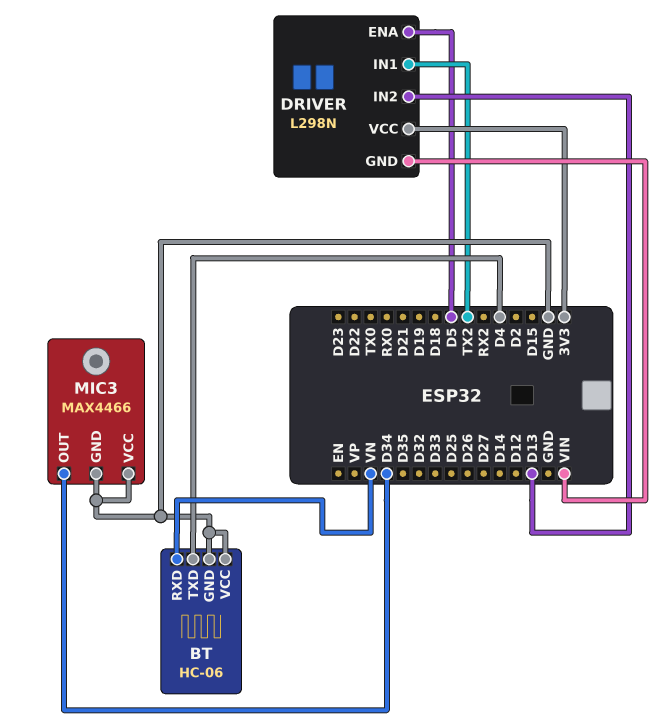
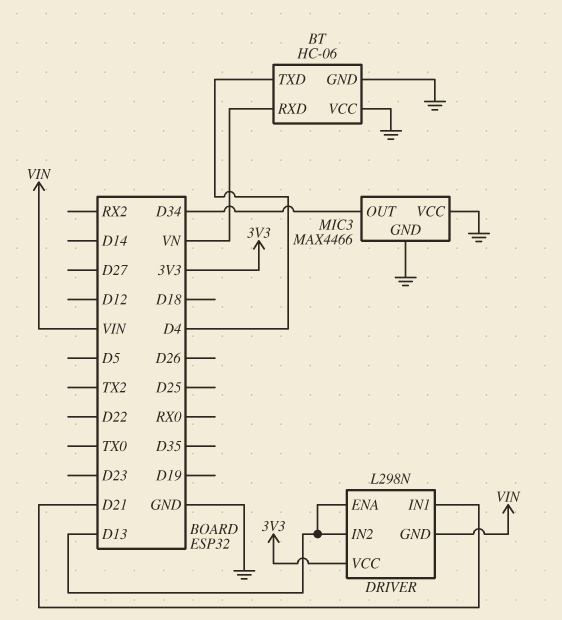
DRIVER pin ENA: D5 -> D13
DRIVER pin IN1: TX2 -> D21

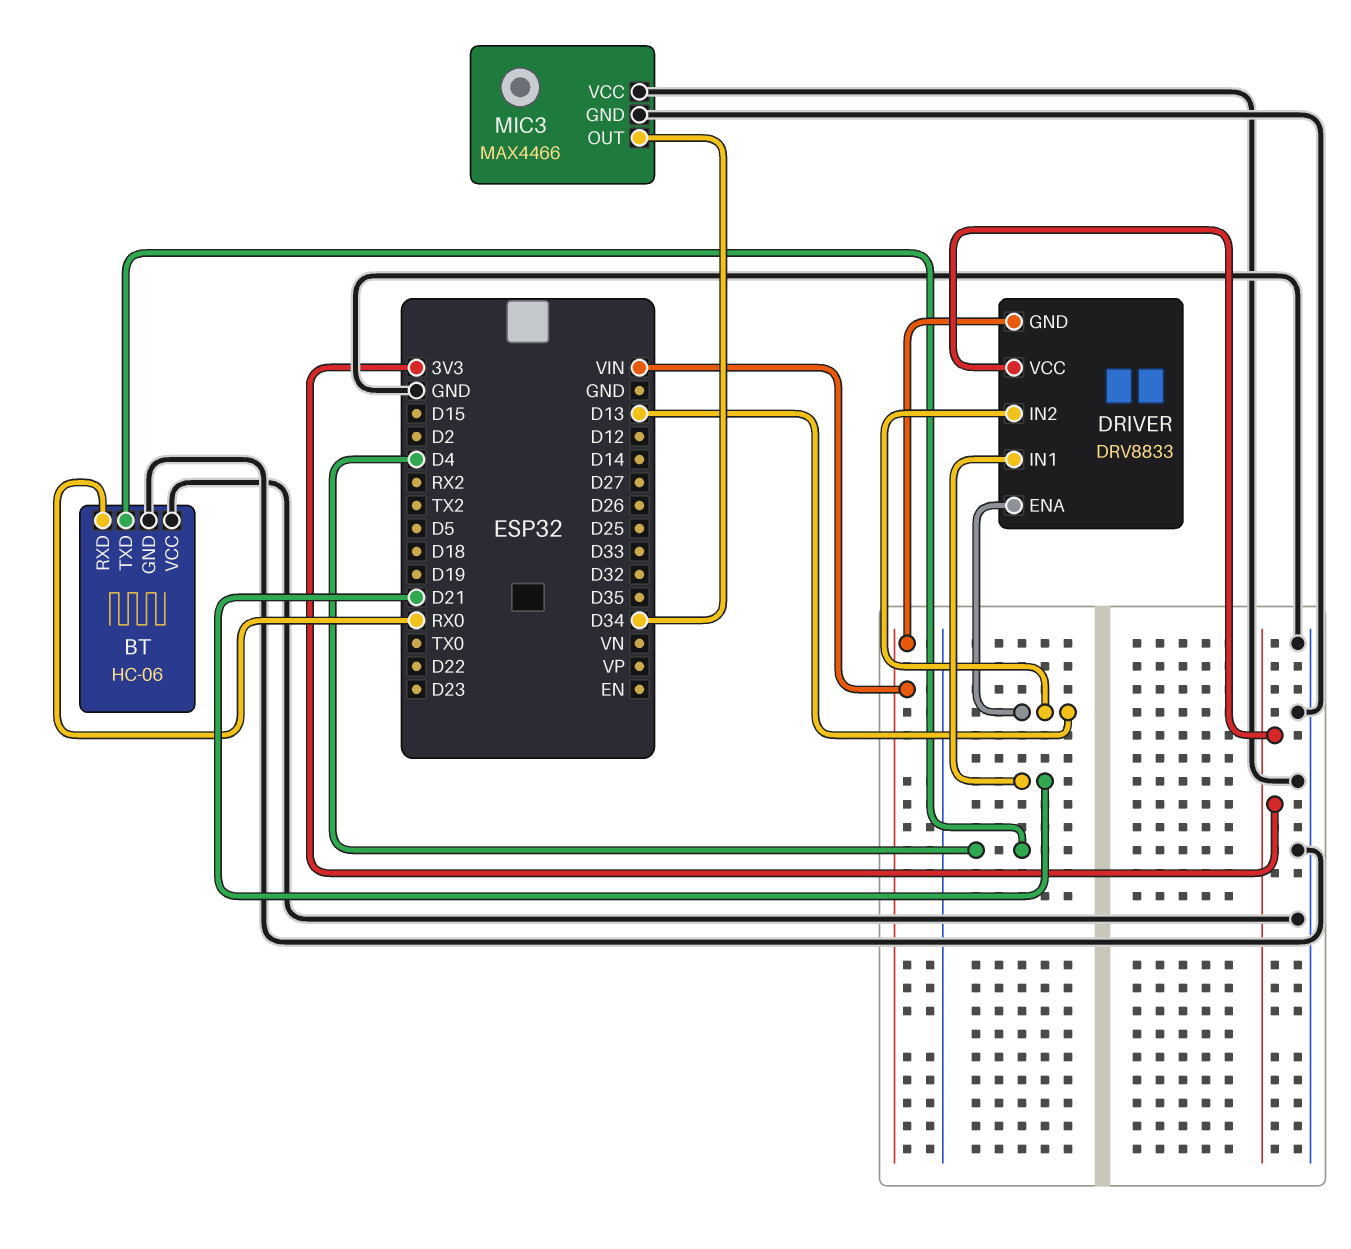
BT pin RXD: VN -> RX0
DRIVER: L298N -> DRV8833

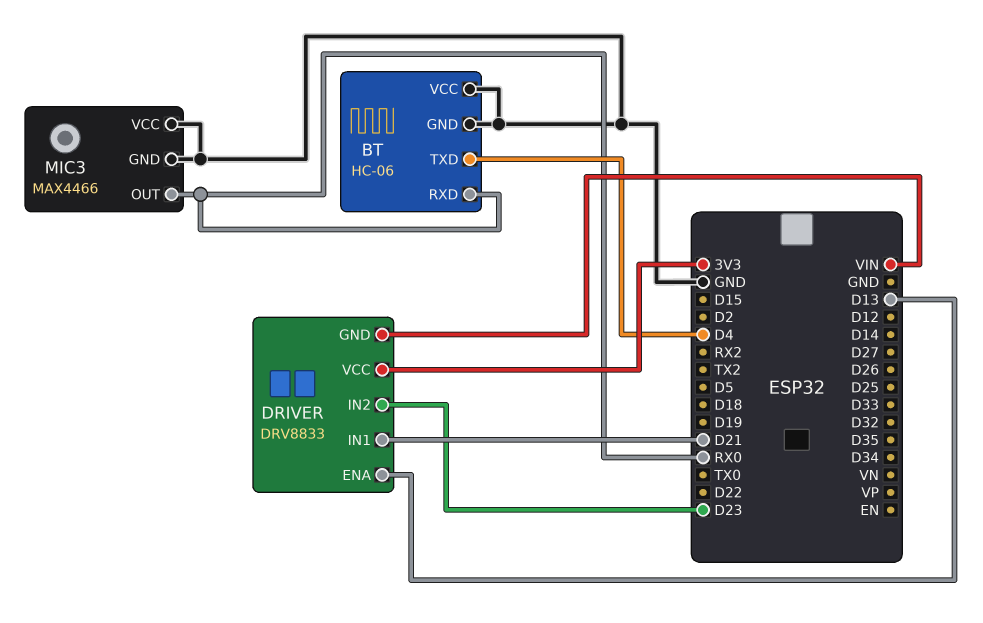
DRIVER pin IN2: D13 -> D23
MIC3 pin OUT: D34 -> RX0

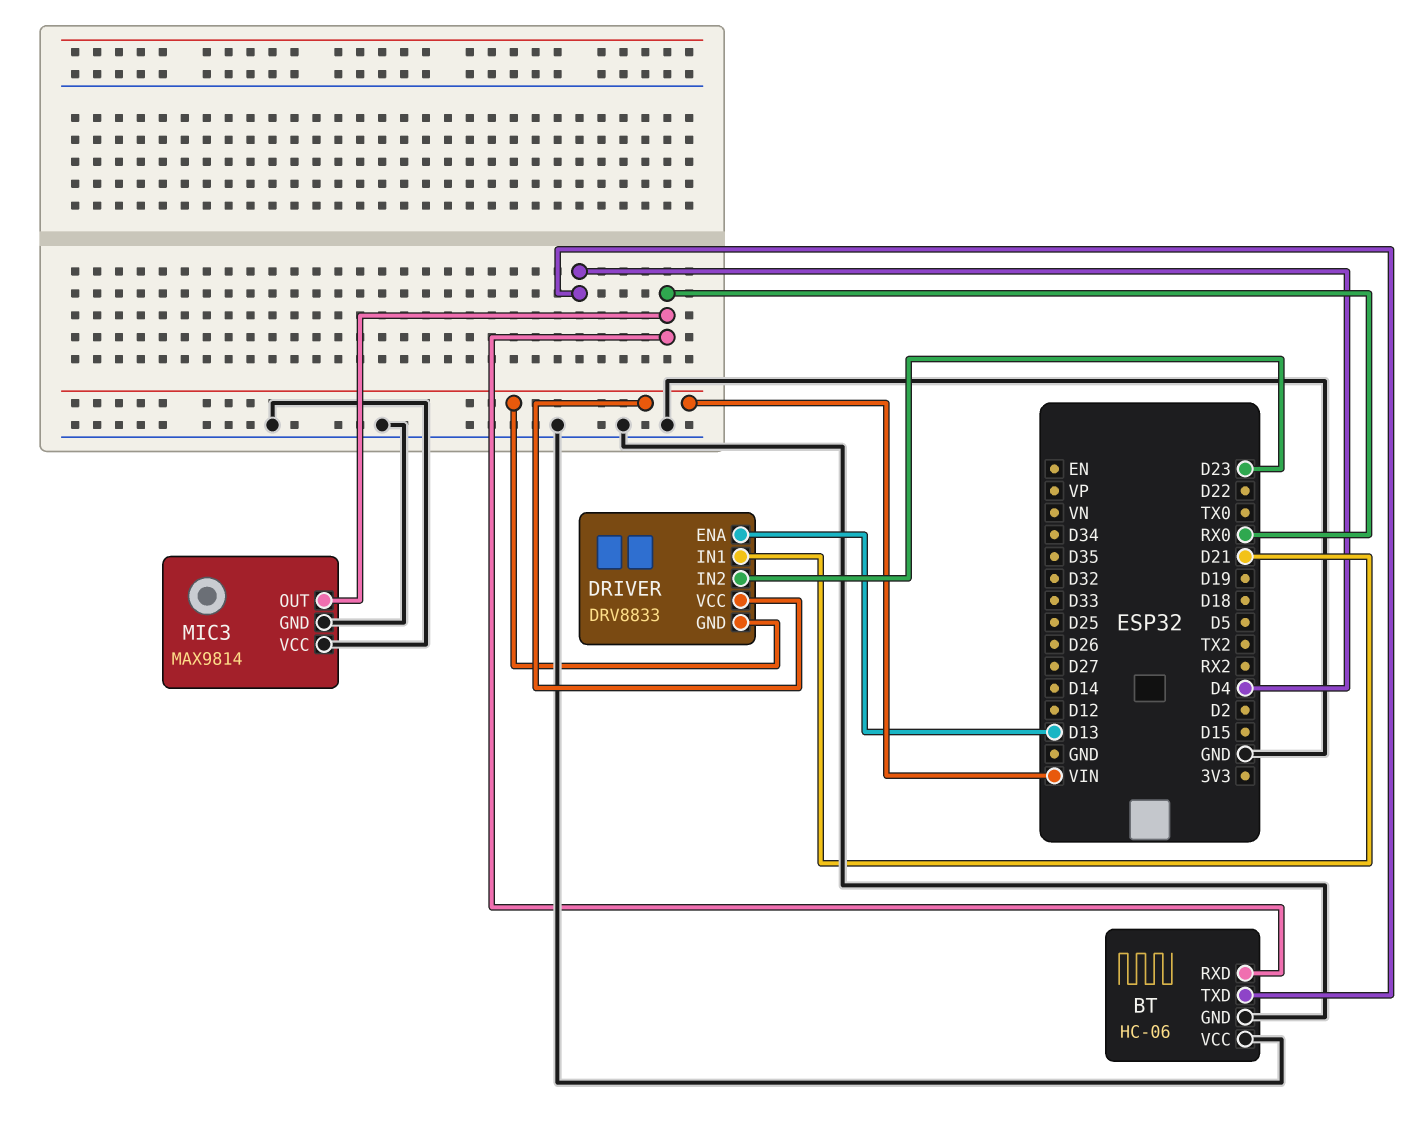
DRIVER pin VCC: 3V3 -> VIN
MIC3: MAX4466 -> MAX9814

